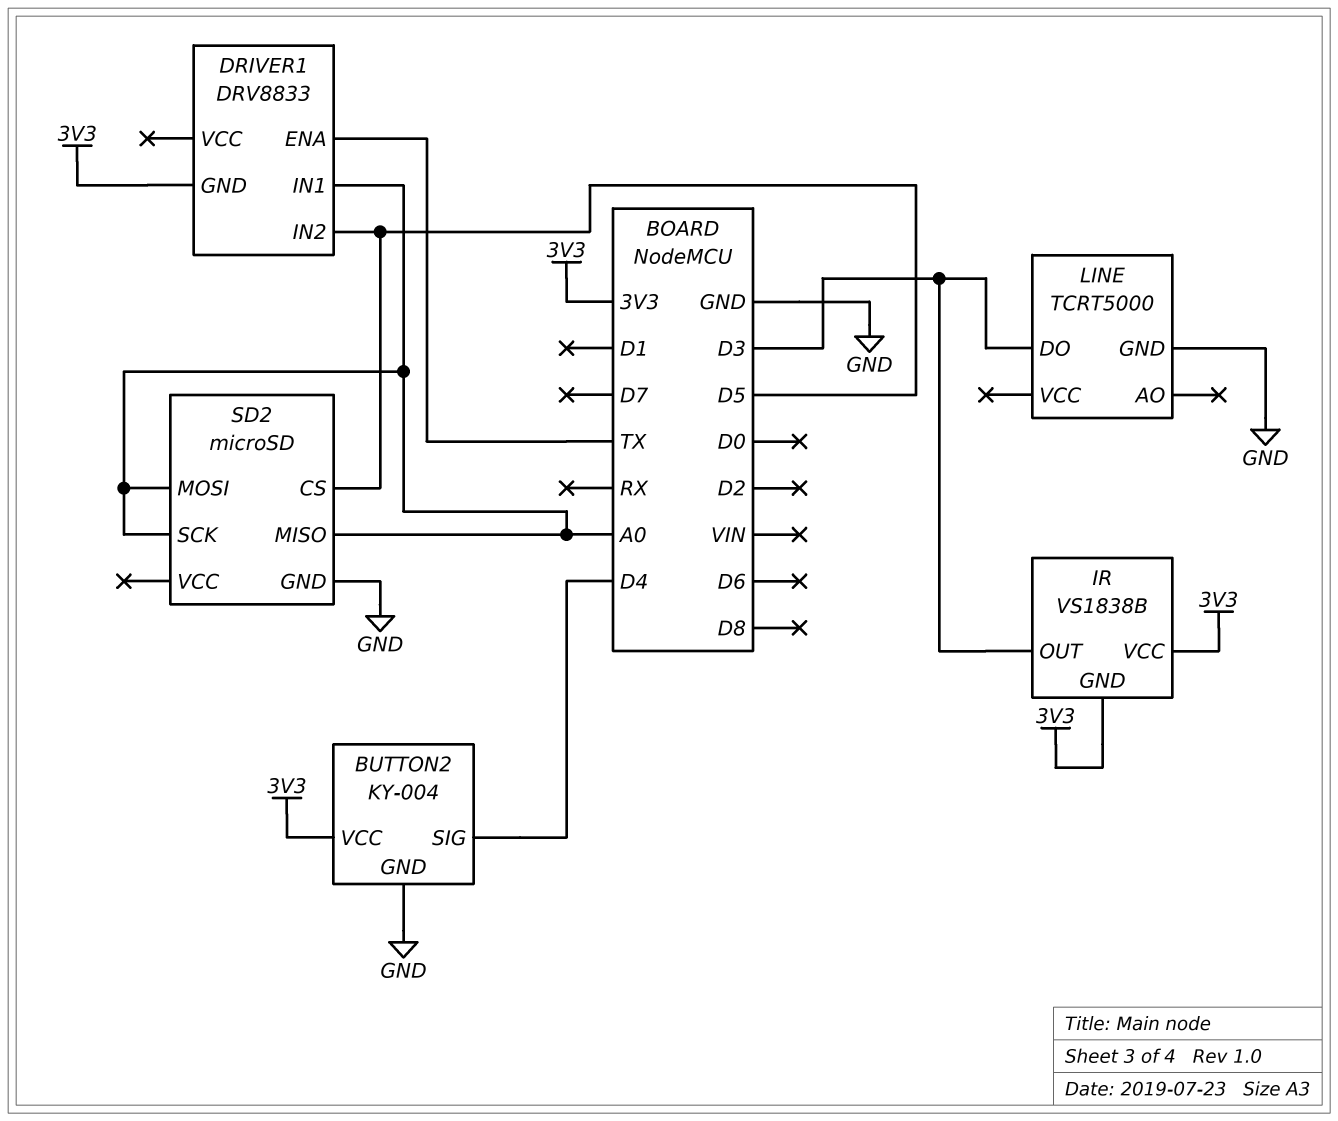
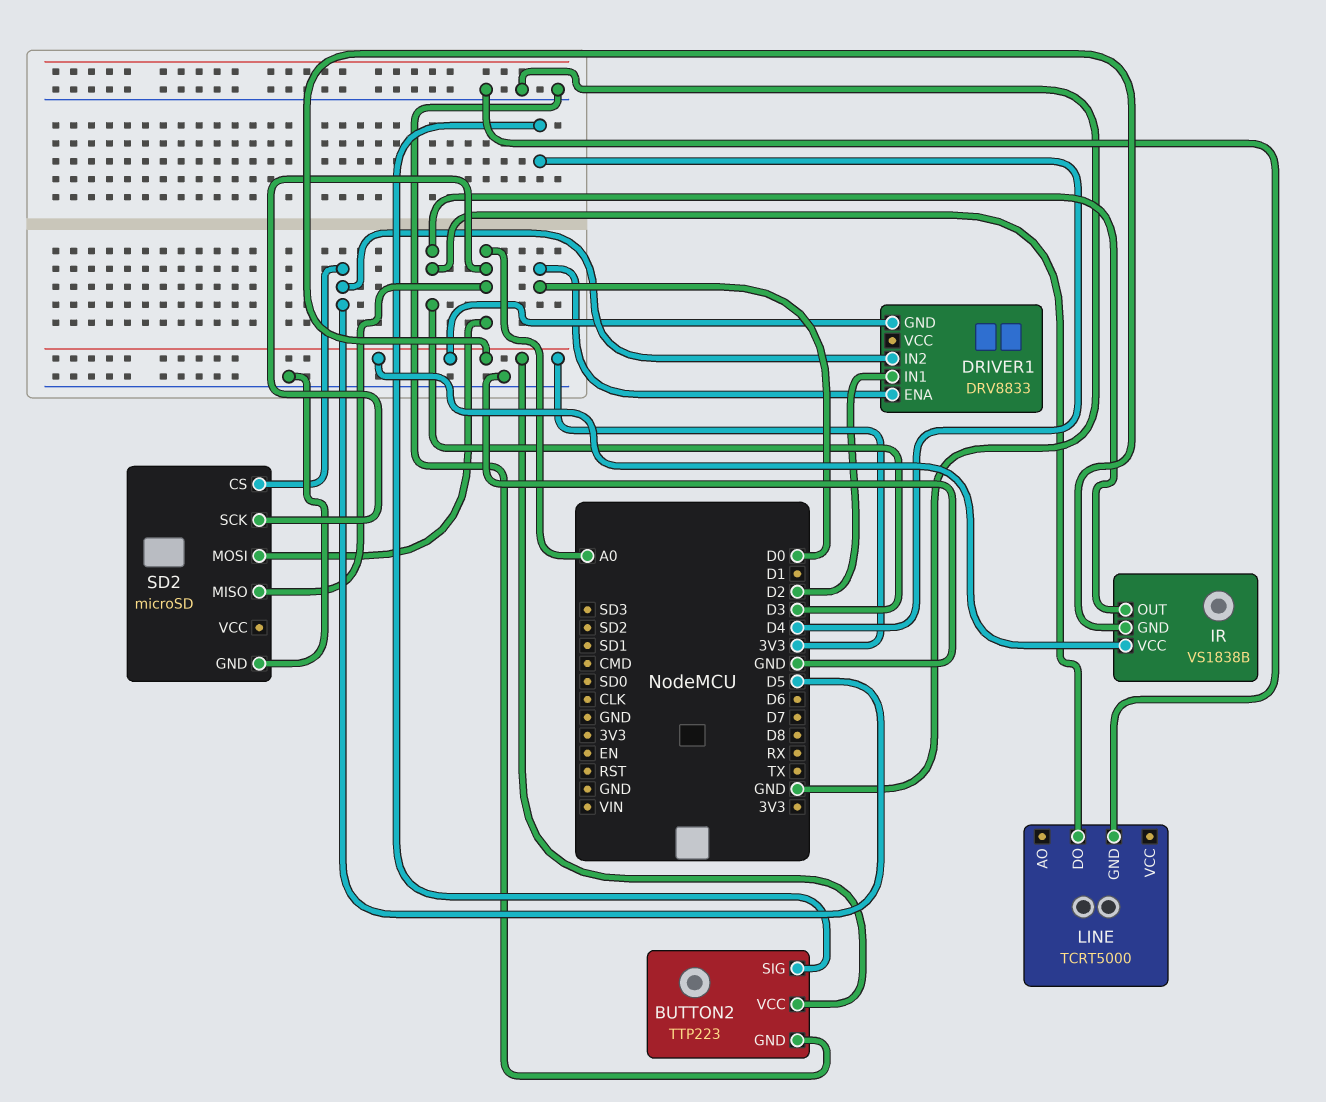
BUTTON2: KY-004 -> TTP223
DRIVER1 pin ENA: TX -> D0
DRIVER1 pin IN1: A0 -> D2

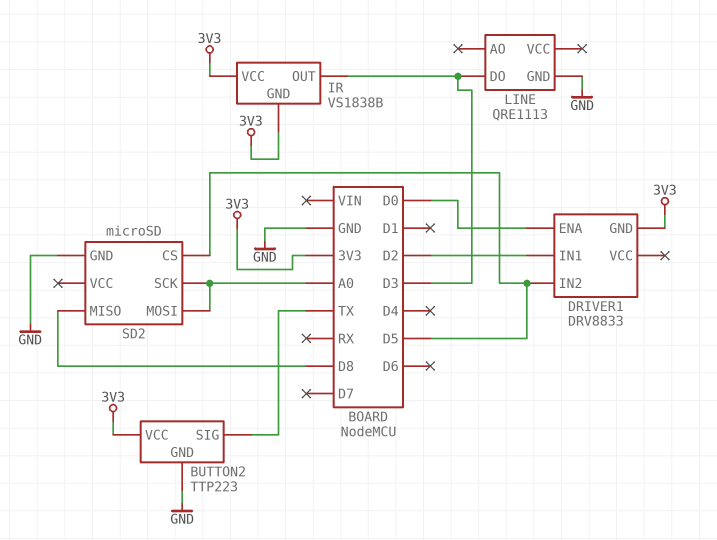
BUTTON2 pin SIG: D4 -> TX
LINE: TCRT5000 -> QRE1113
SD2 pin MISO: A0 -> D8

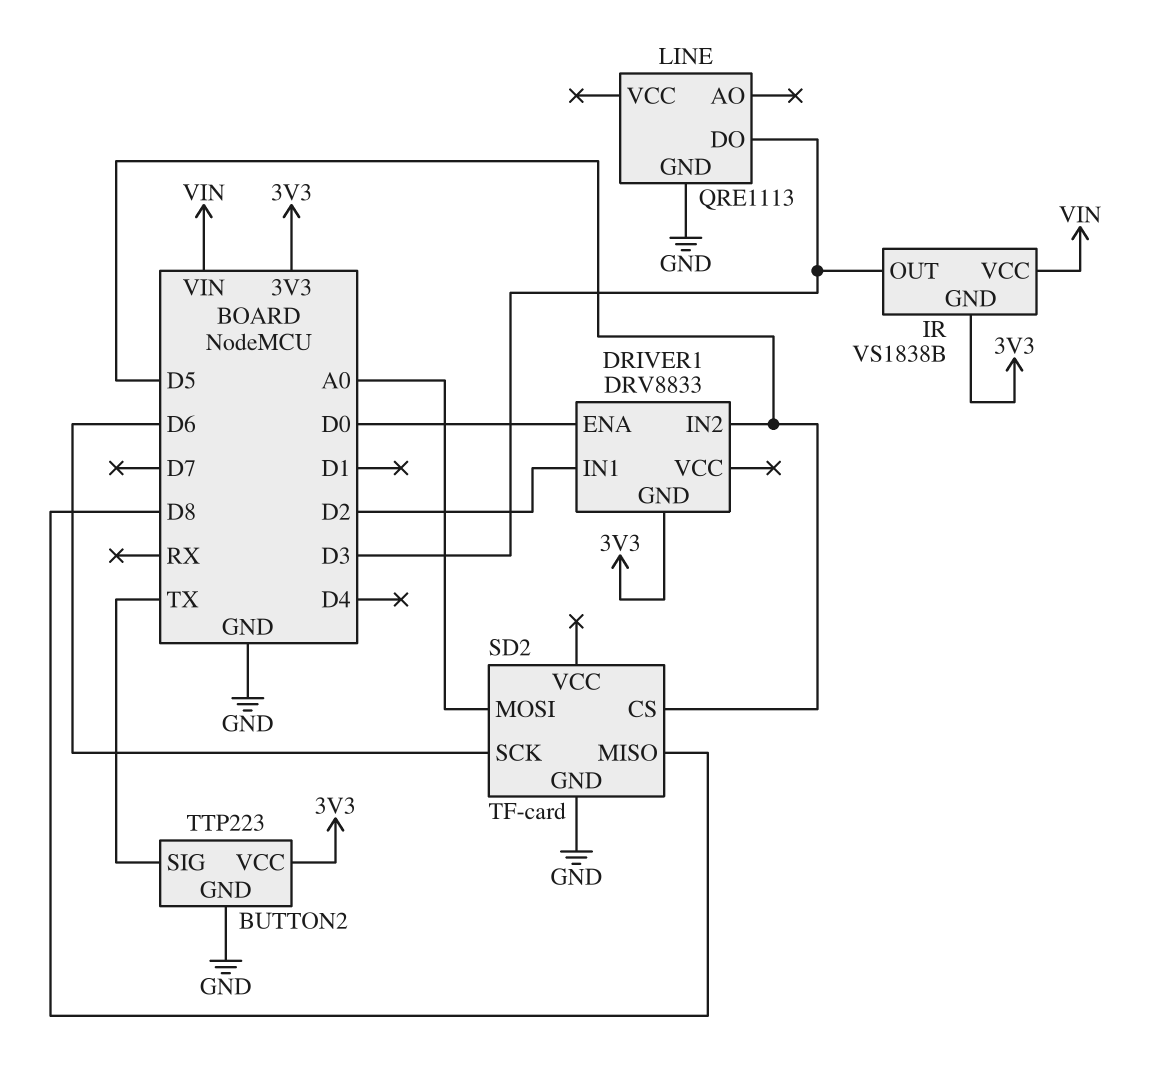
IR pin VCC: 3V3 -> VIN
SD2: microSD -> TF-card
SD2 pin SCK: A0 -> D6

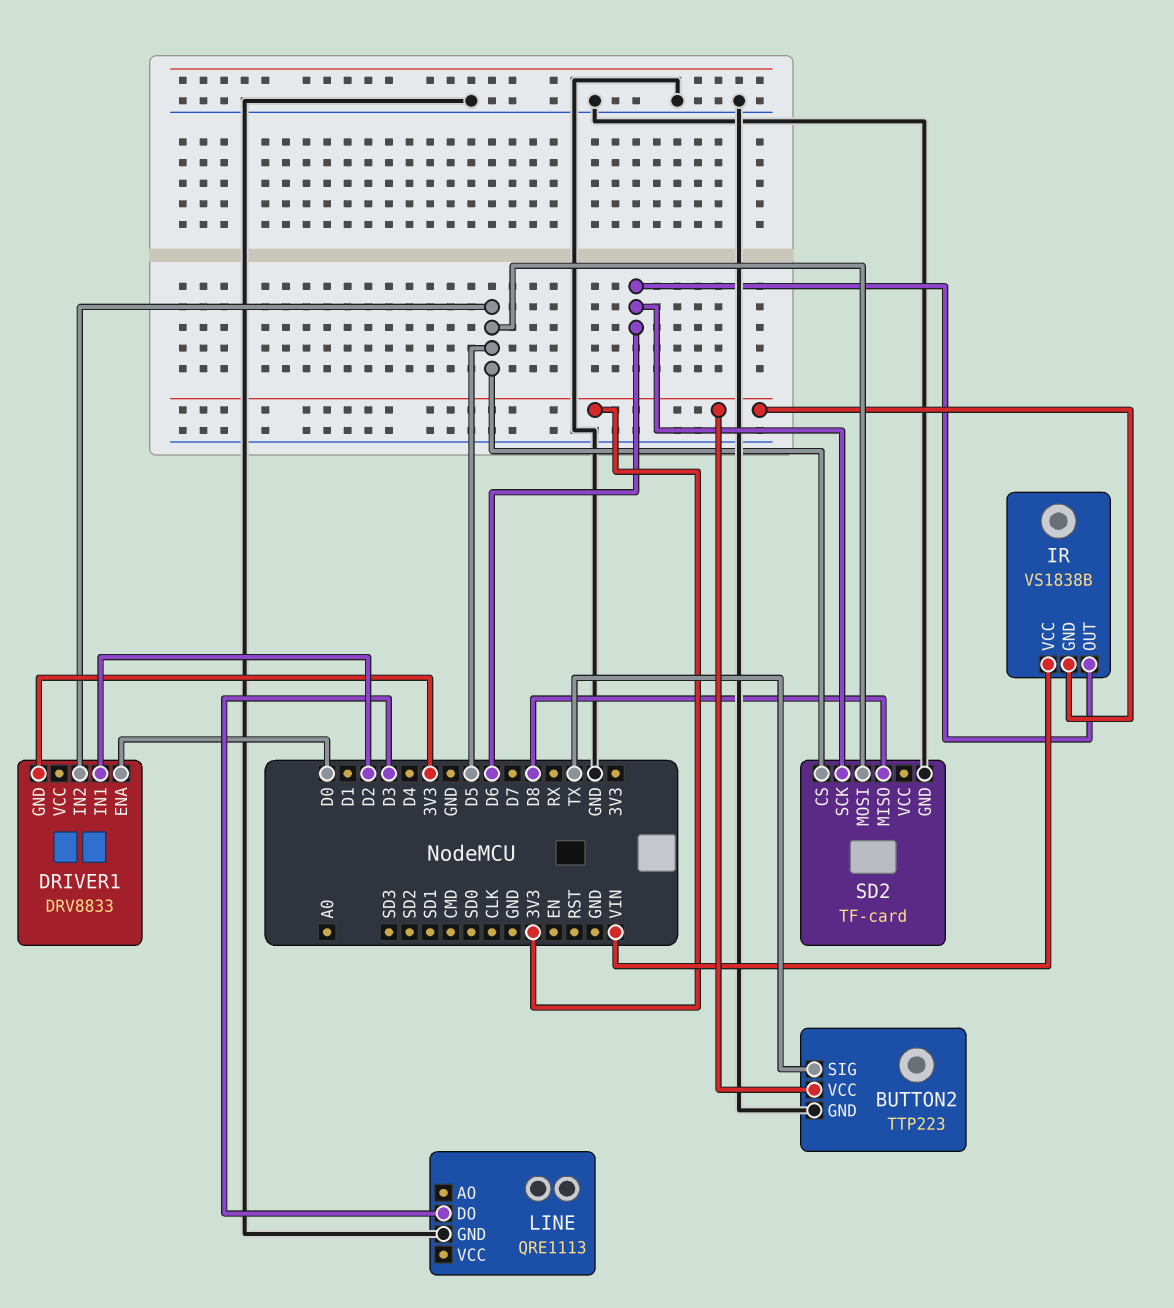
IR pin OUT: D3 -> D6
SD2 pin MOSI: A0 -> D5

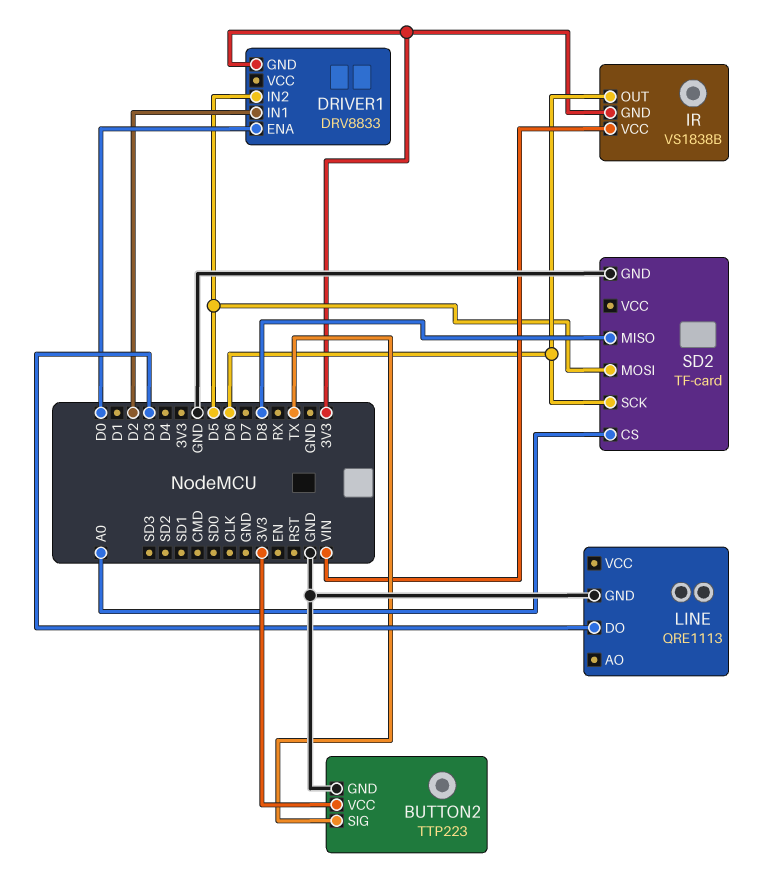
SD2 pin CS: D5 -> A0

